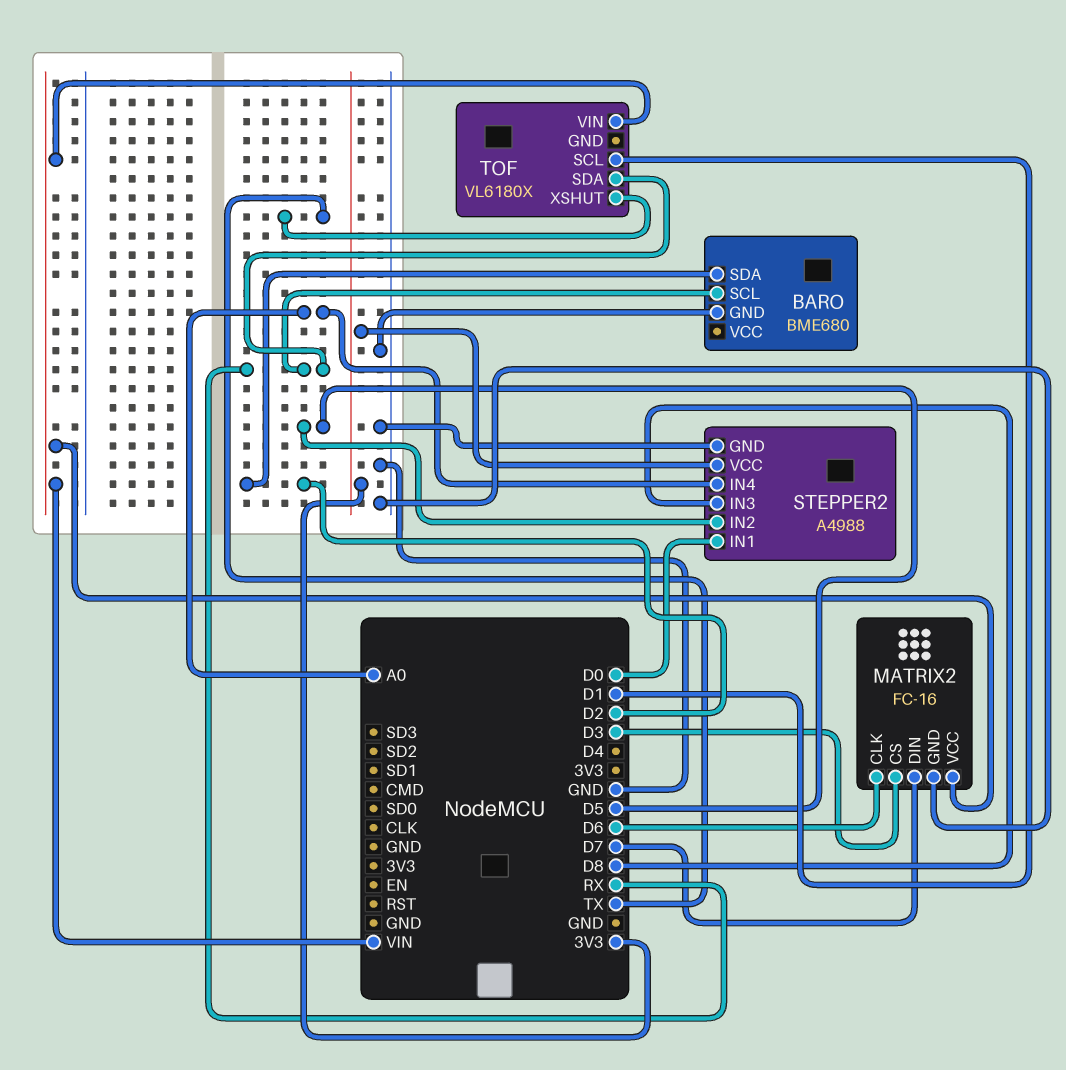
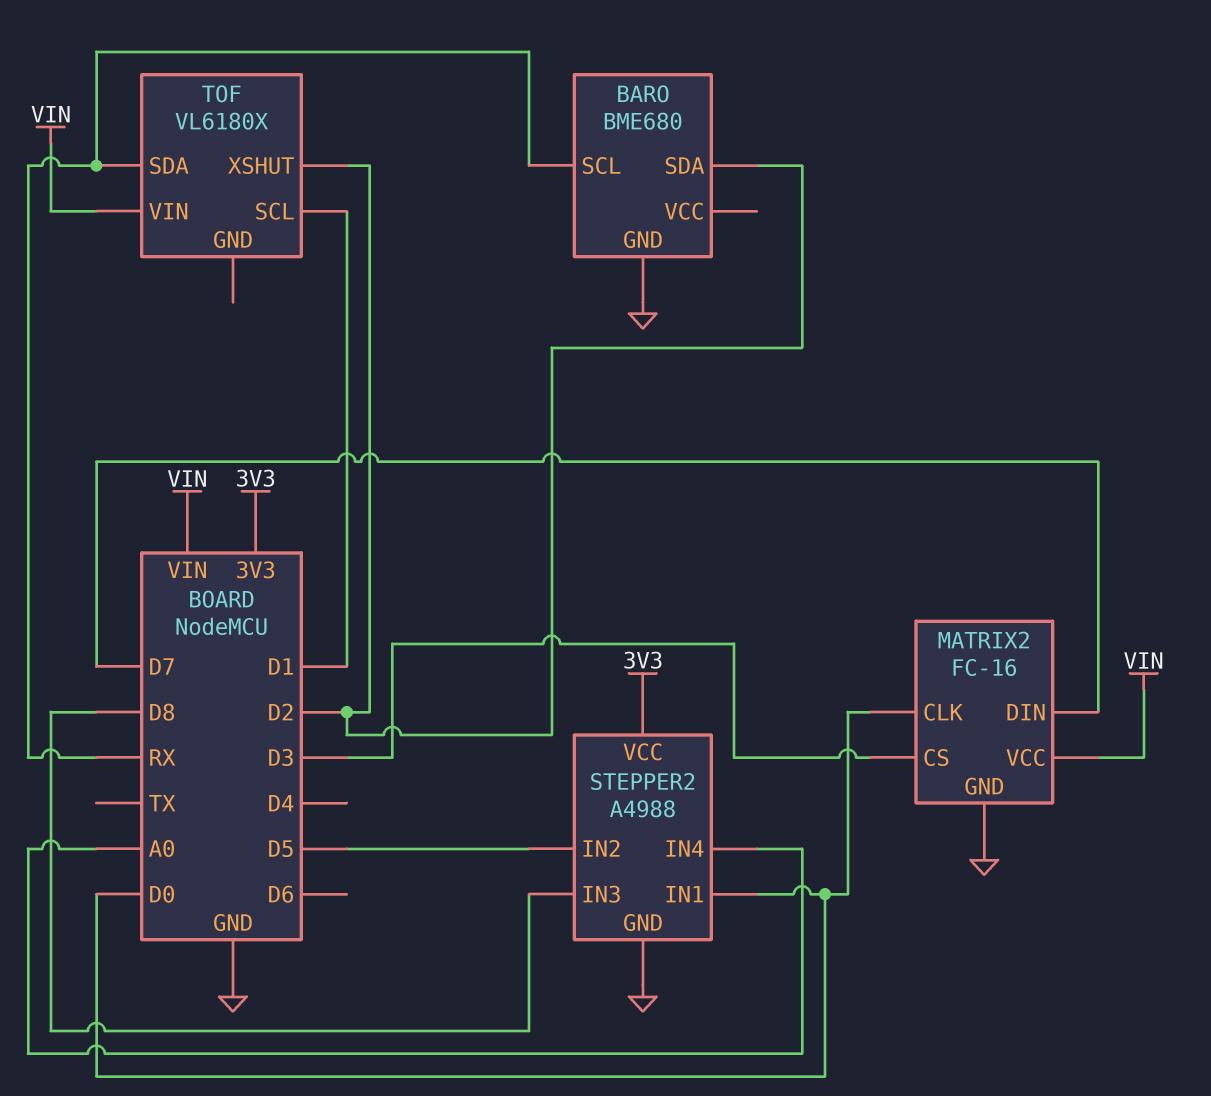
MATRIX2 pin CLK: D6 -> D0
TOF pin XSHUT: TX -> D2

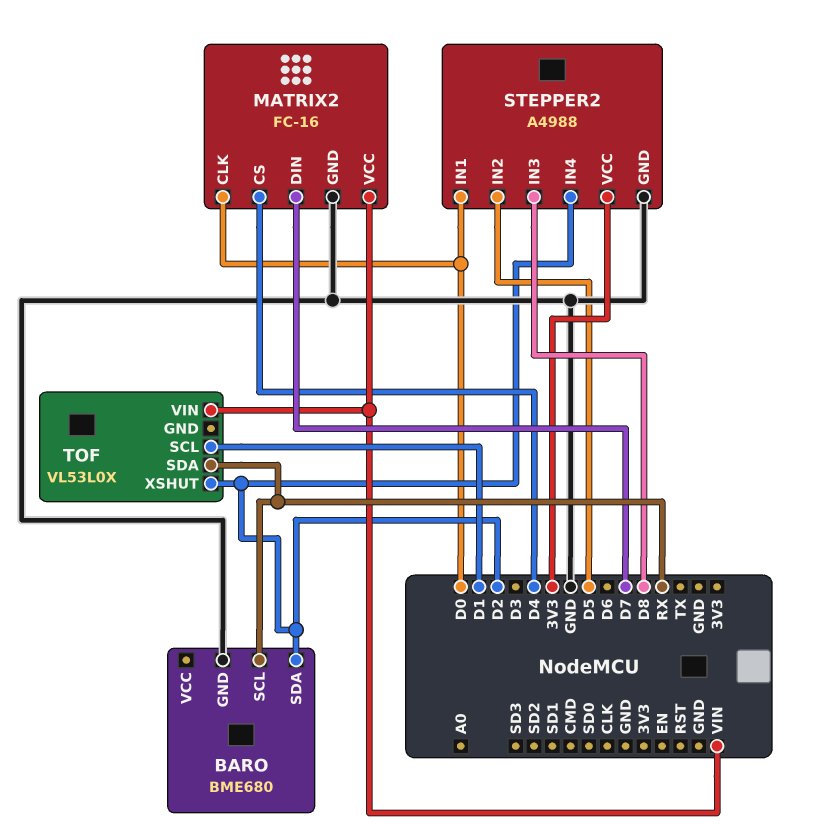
MATRIX2 pin CS: D3 -> D4
STEPPER2 pin IN4: A0 -> D2
TOF: VL6180X -> VL53L0X

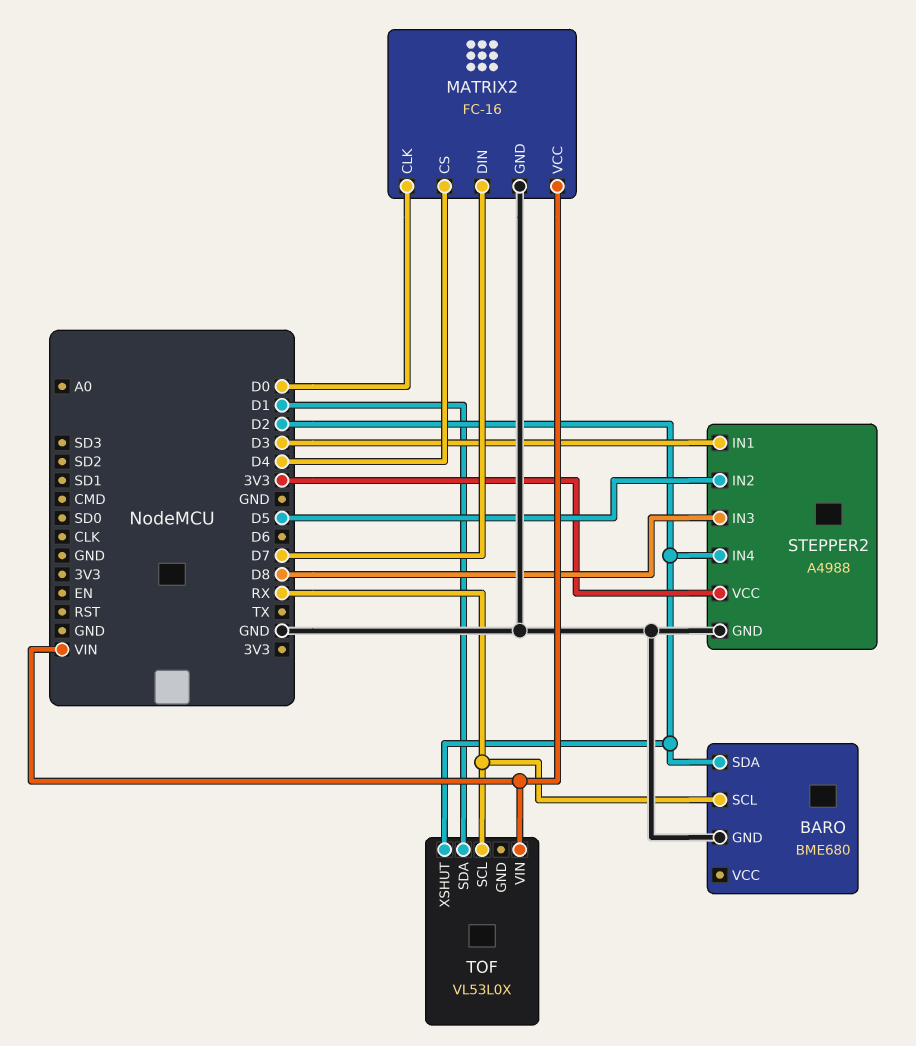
STEPPER2 pin IN1: D0 -> D3
TOF pin SCL: D1 -> RX
TOF pin SDA: RX -> D1

